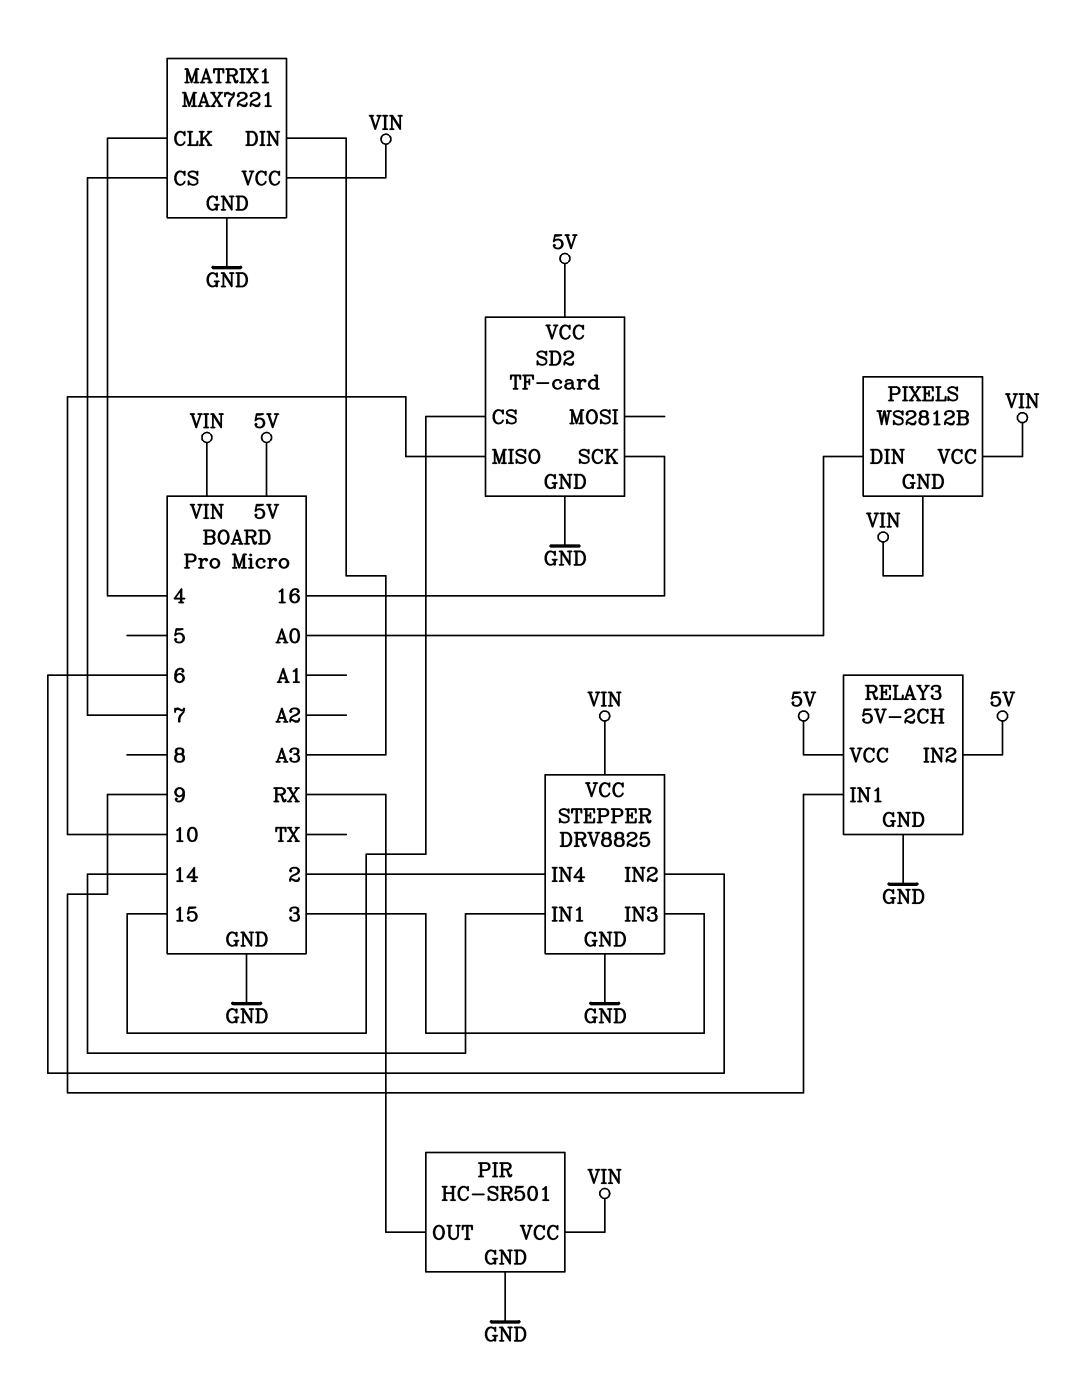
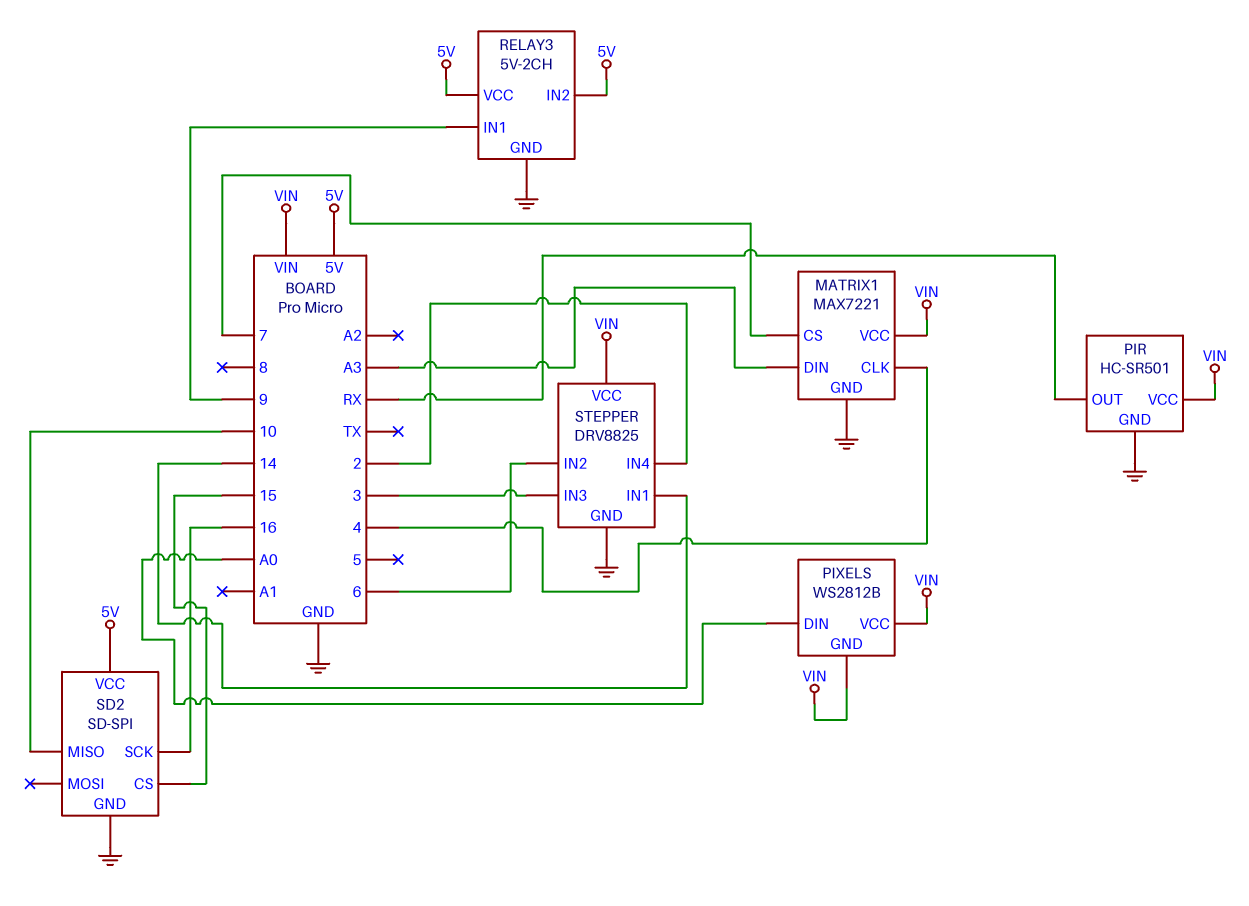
SD2: TF-card -> SD-SPI

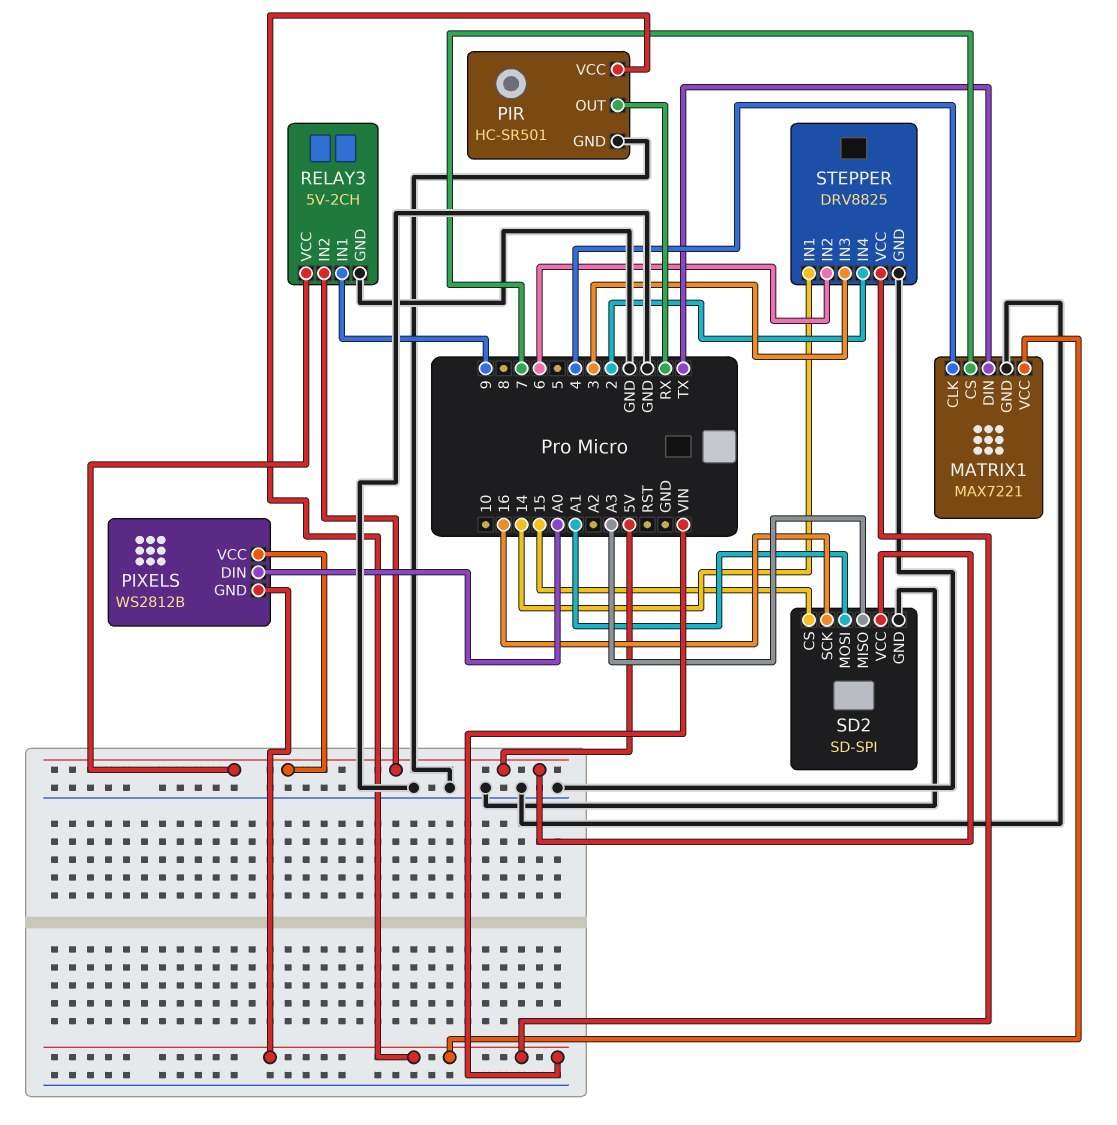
MATRIX1 pin DIN: A3 -> TX
PIXELS pin VCC: VIN -> 5V
SD2 pin MISO: 10 -> A3
SD2 pin MOSI: none -> A1

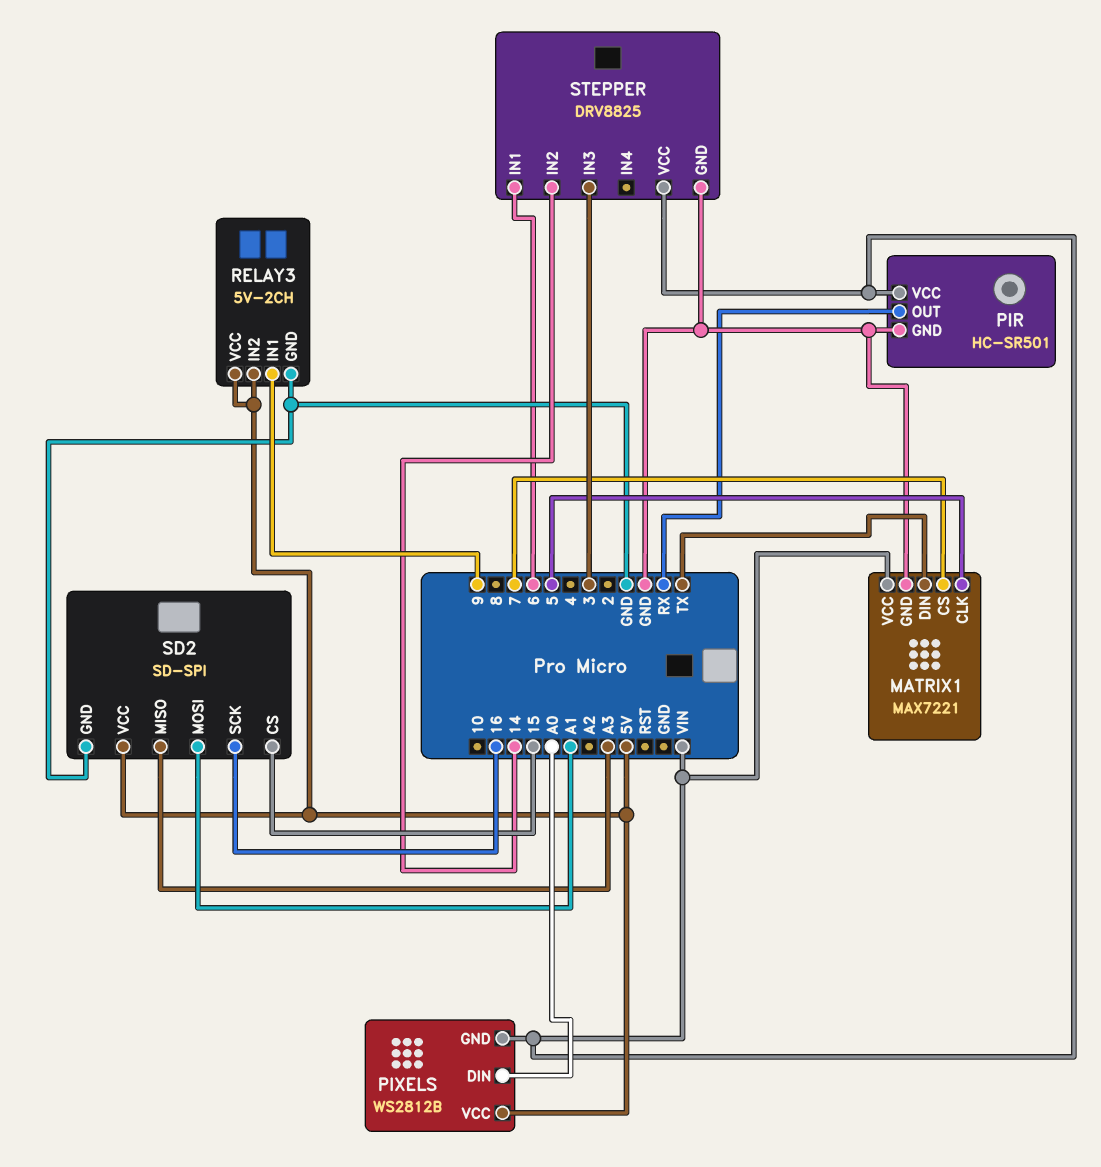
MATRIX1 pin CLK: 4 -> 5
STEPPER pin IN1: 14 -> 6
STEPPER pin IN2: 6 -> 14
STEPPER pin IN4: 2 -> none

